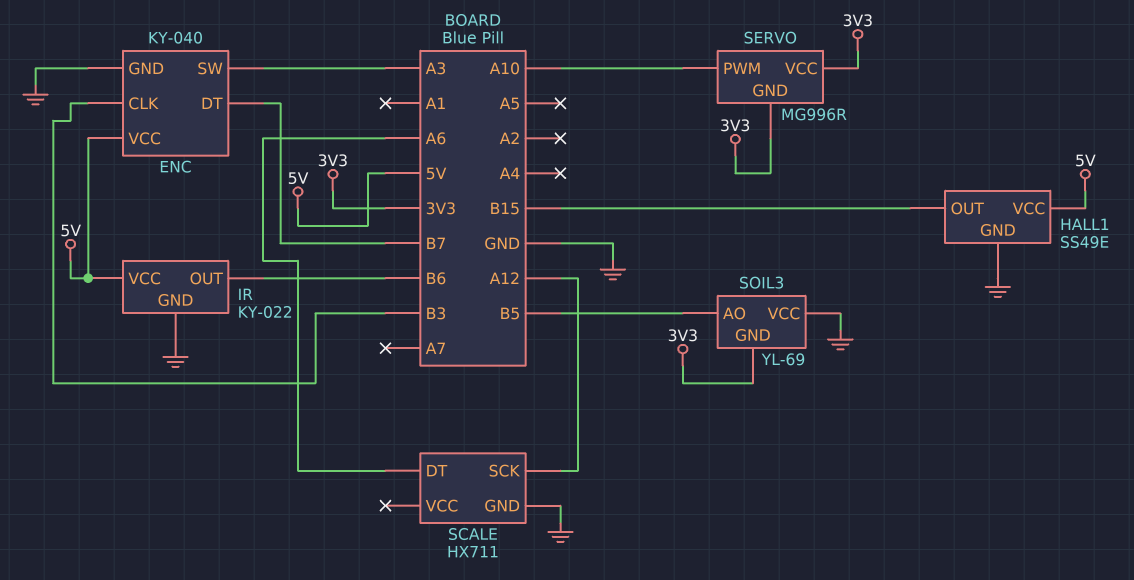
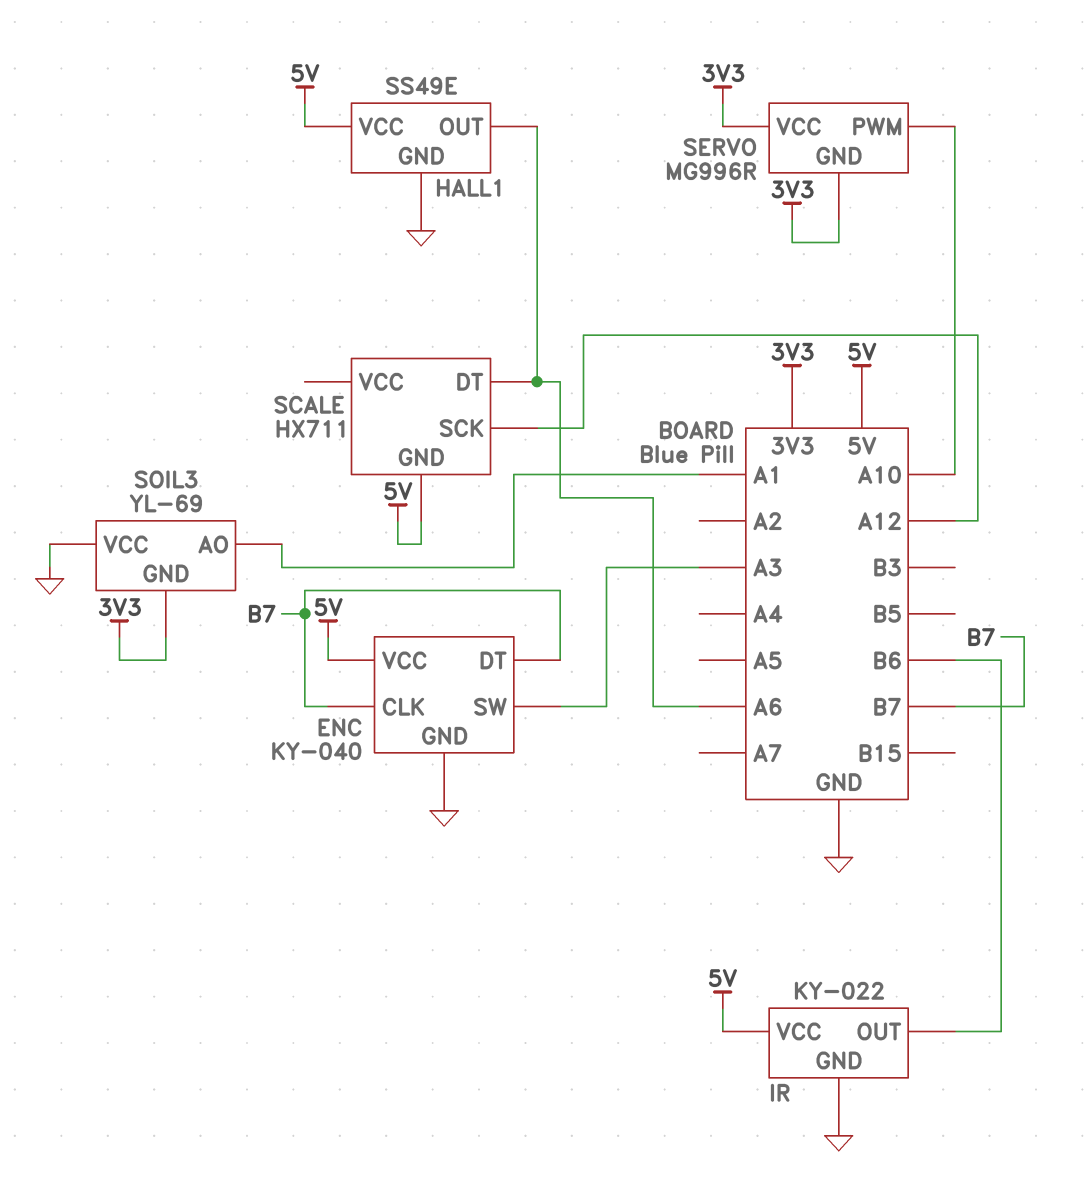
ENC pin CLK: B3 -> B7
HALL1 pin OUT: B15 -> A6
SCALE pin GND: GND -> 5V
SOIL3 pin AO: B5 -> A1

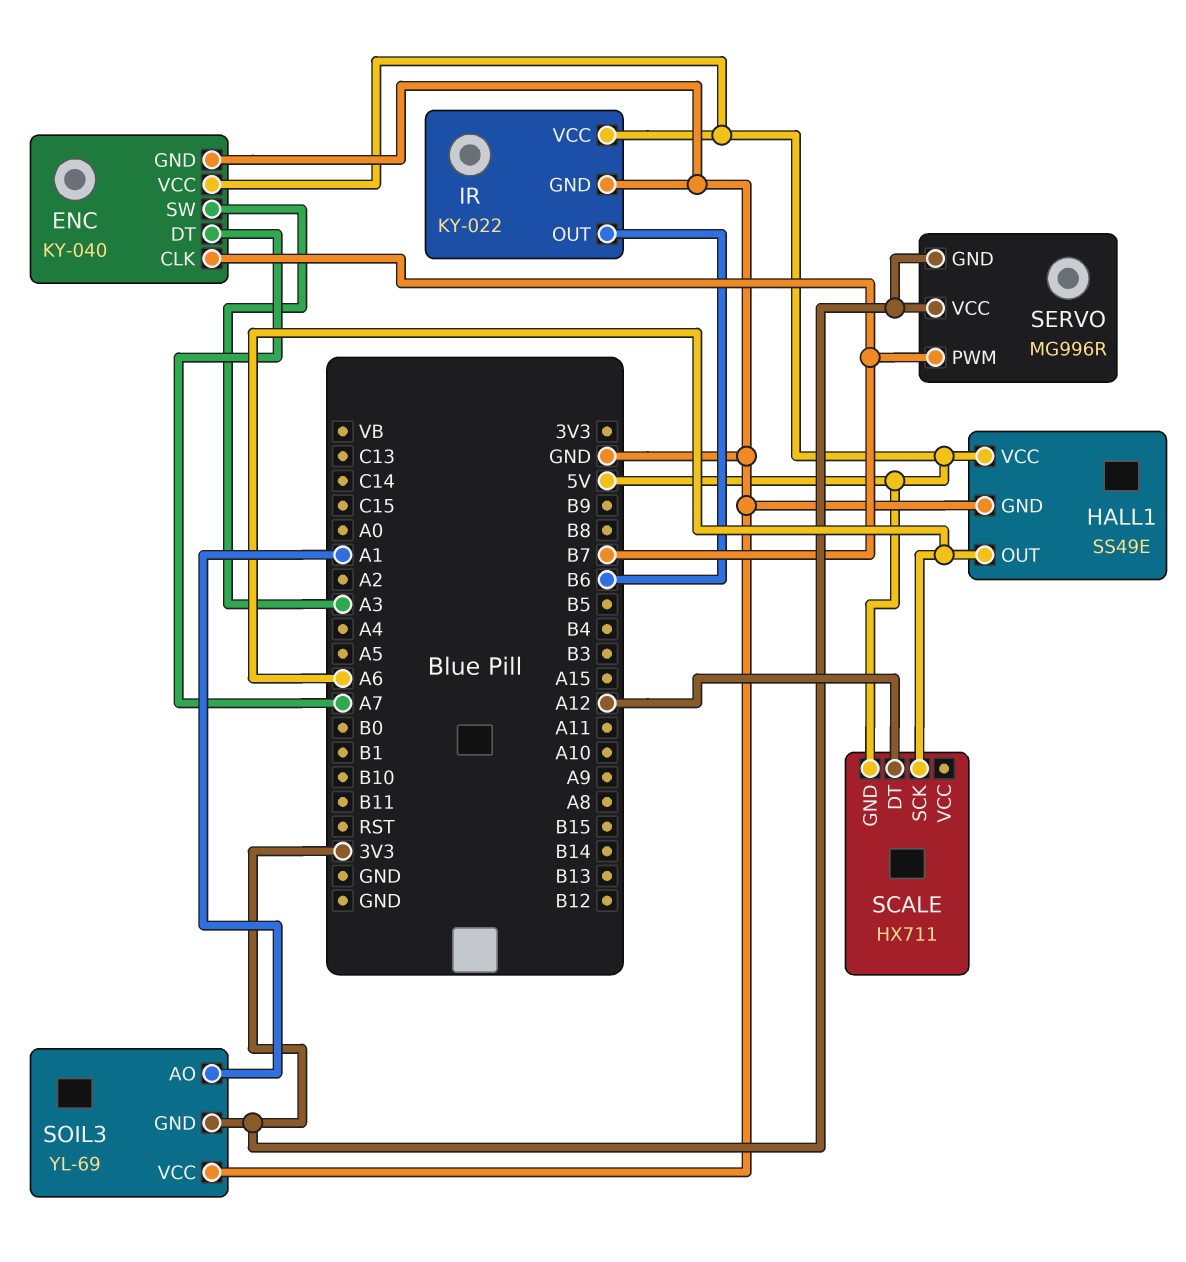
ENC pin DT: B7 -> A7
SCALE pin DT: A6 -> A12
SCALE pin SCK: A12 -> A6
SERVO pin PWM: A10 -> B7

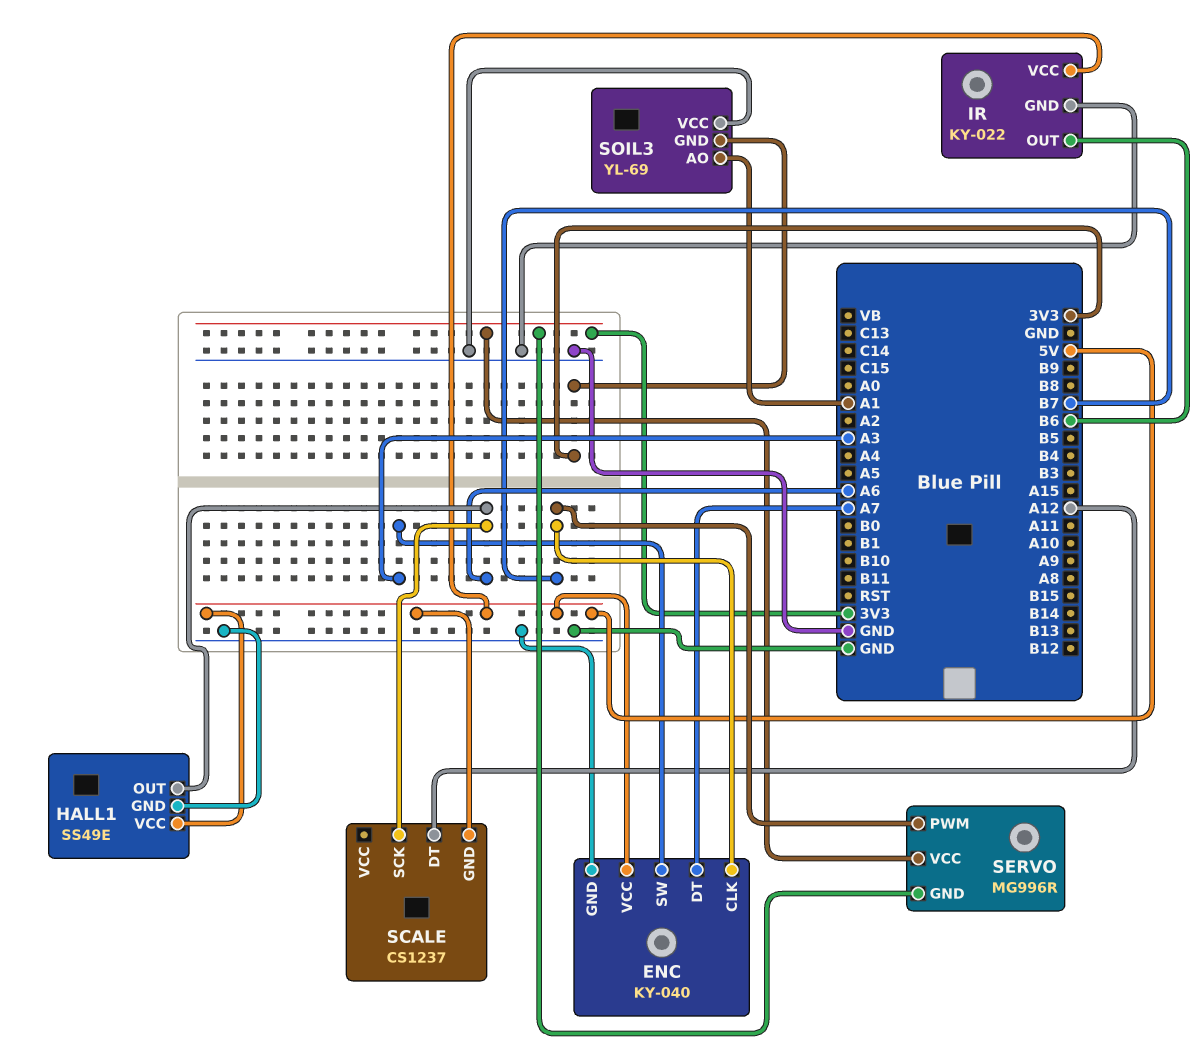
SCALE: HX711 -> CS1237

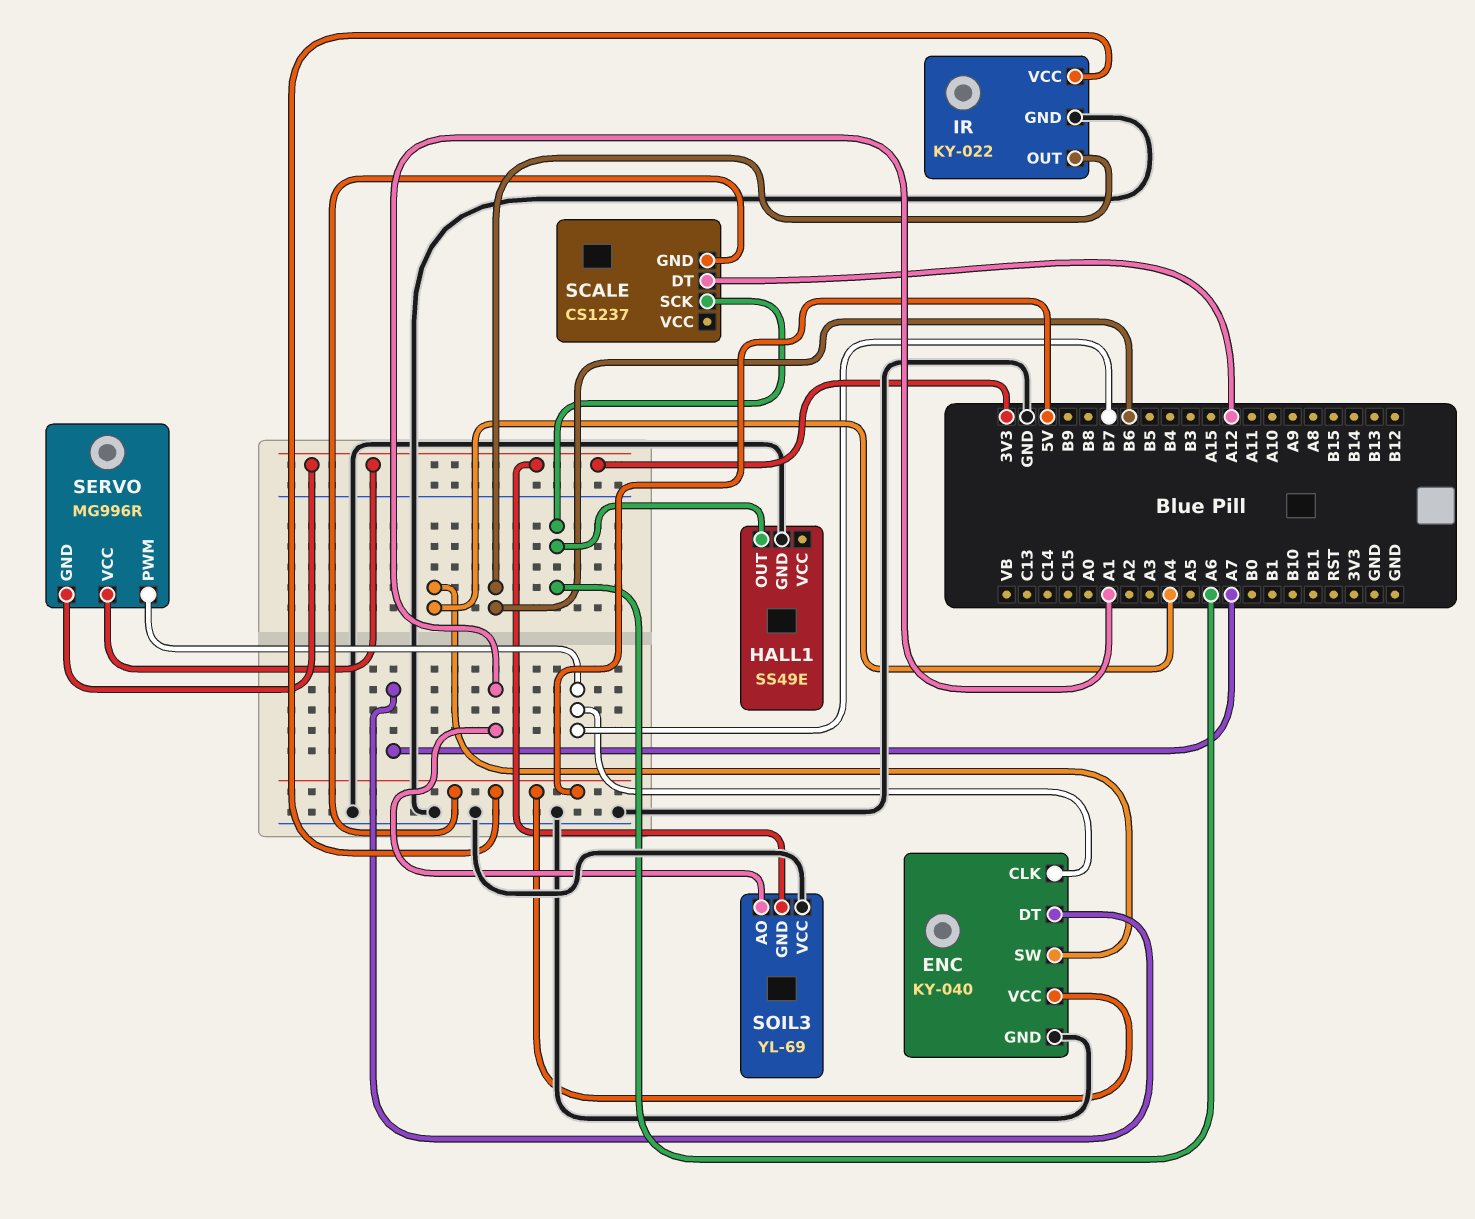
ENC pin SW: A3 -> A4
HALL1 pin VCC: 5V -> none

